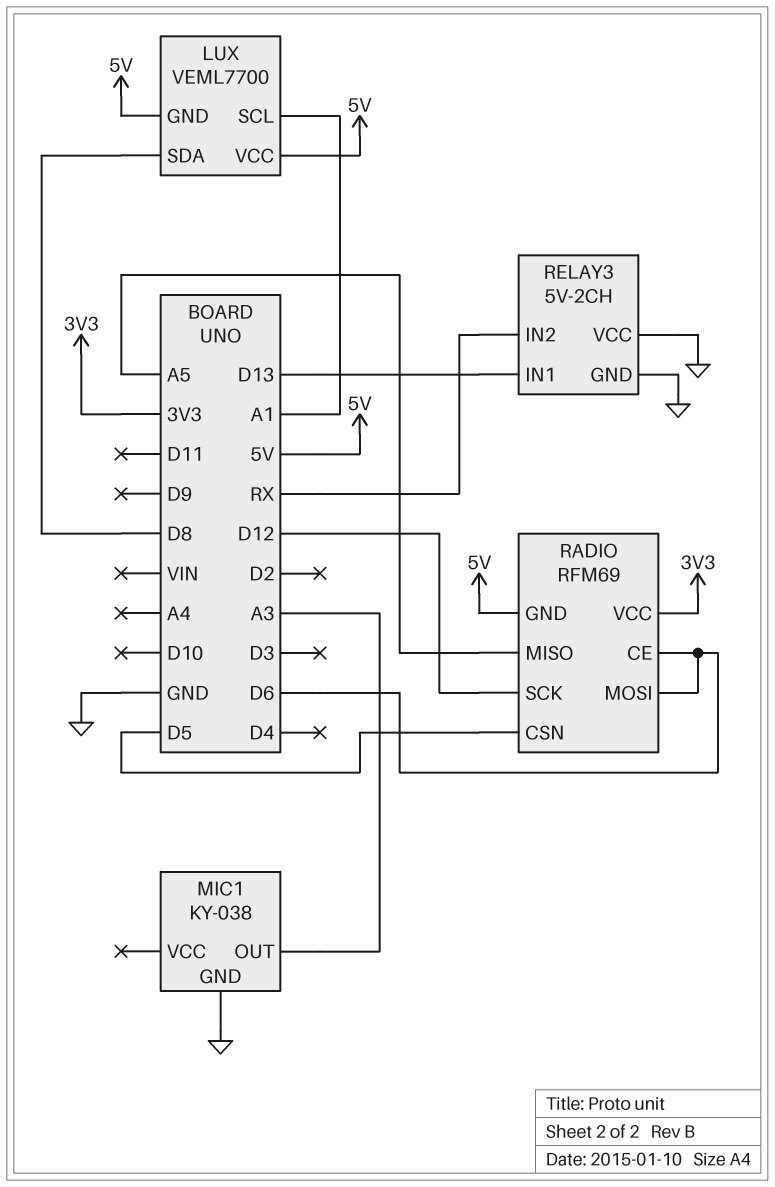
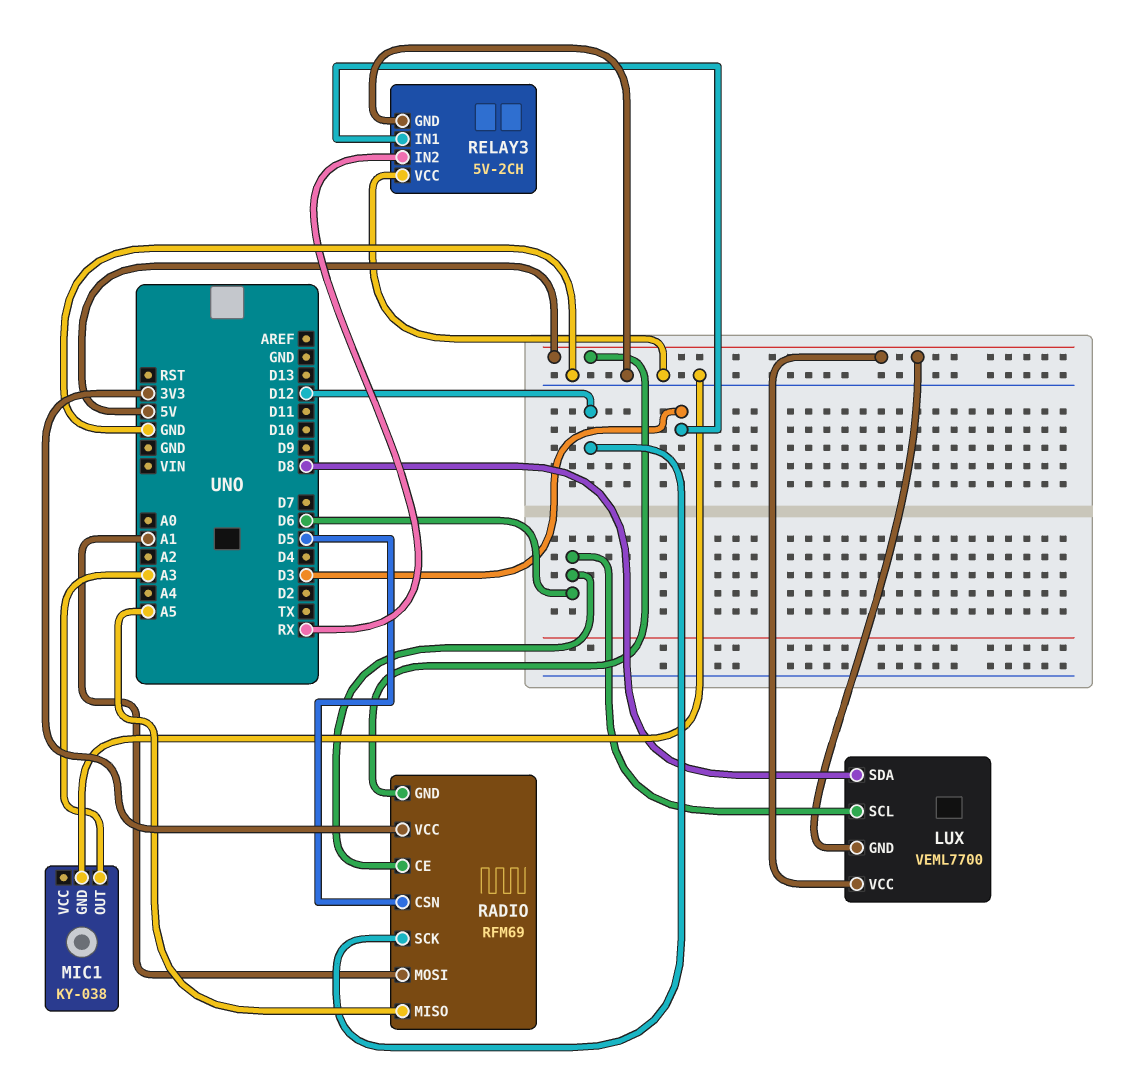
LUX pin SCL: A1 -> D6
RADIO pin MOSI: D6 -> A1
RELAY3 pin IN1: D13 -> D3

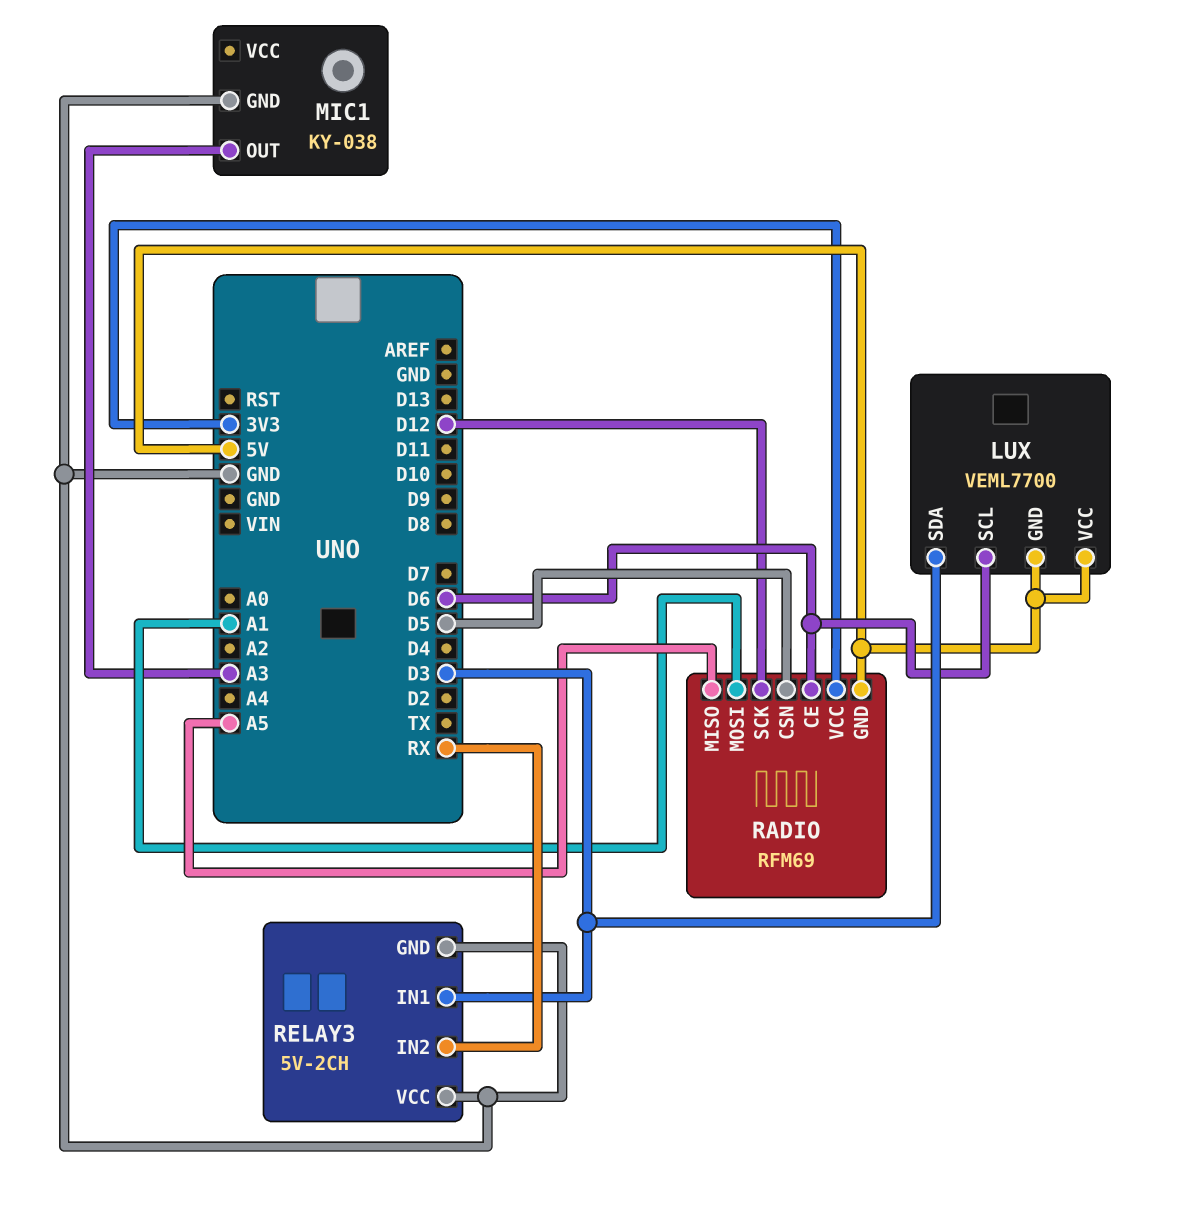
LUX pin SDA: D8 -> D3

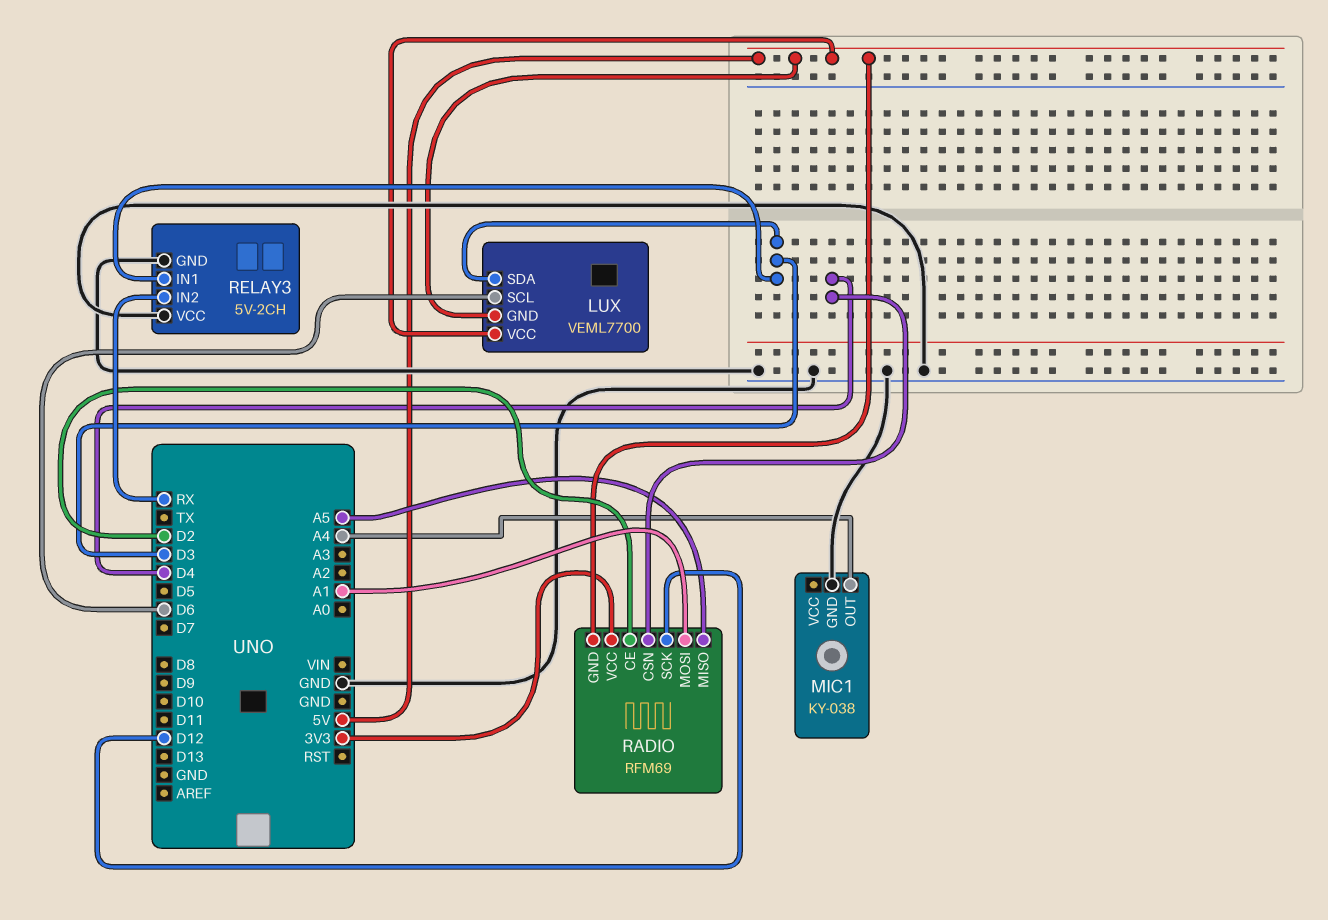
MIC1 pin OUT: A3 -> A4
RADIO pin CE: D6 -> D2
RADIO pin CSN: D5 -> D4

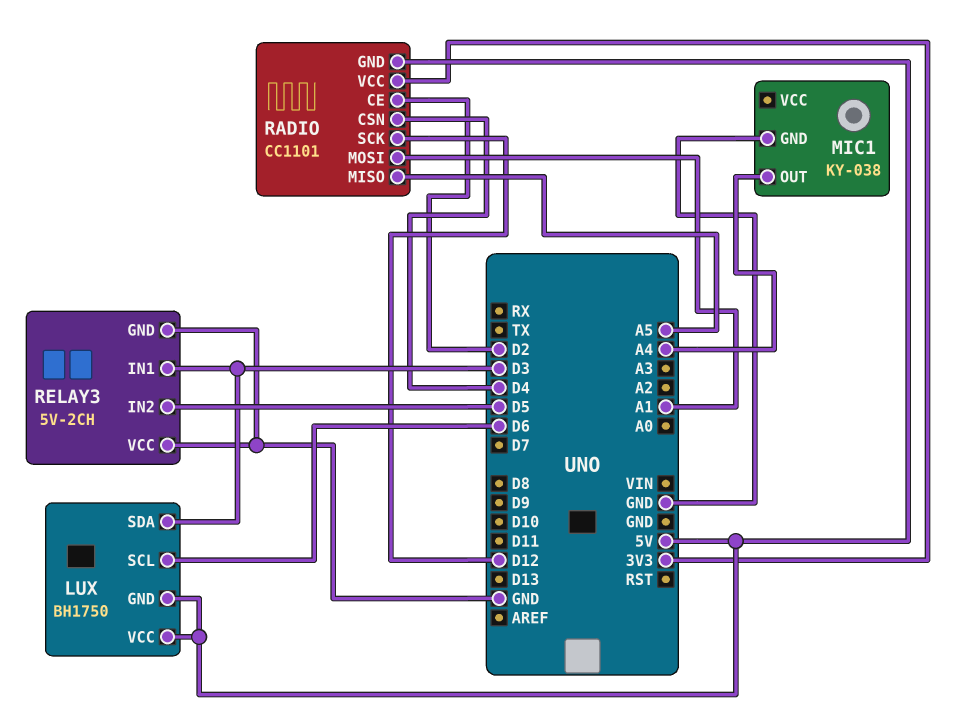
LUX: VEML7700 -> BH1750
RADIO: RFM69 -> CC1101
RELAY3 pin IN2: RX -> D5

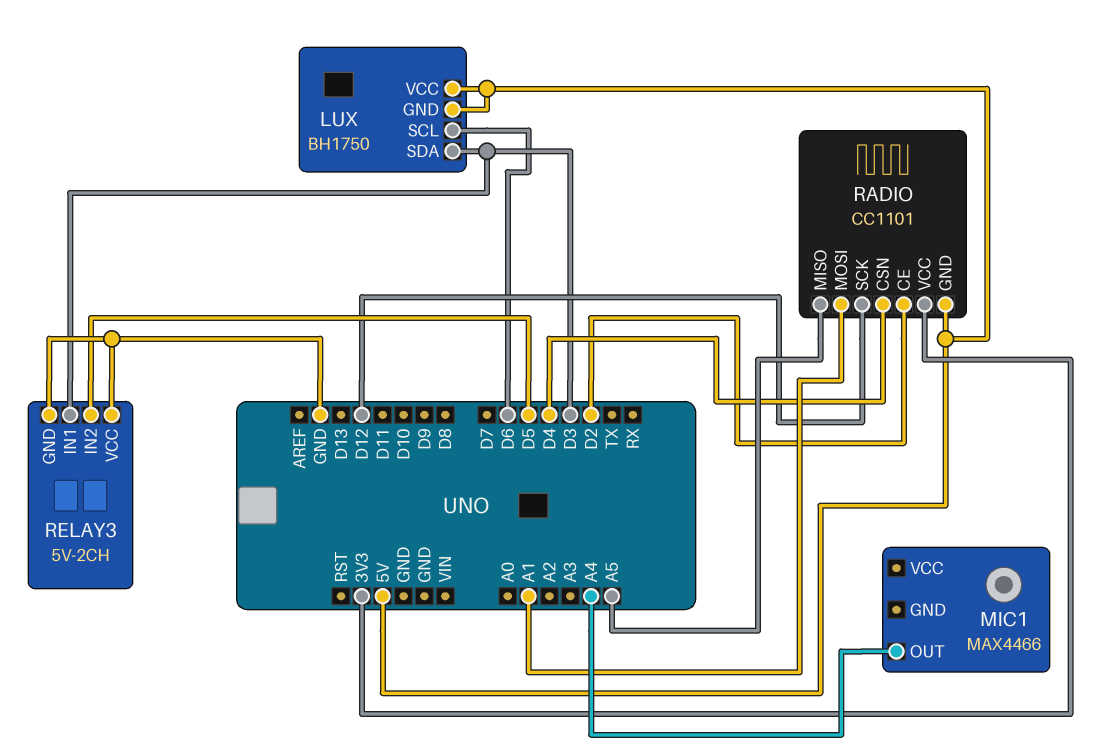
MIC1: KY-038 -> MAX4466
MIC1 pin GND: GND -> none

